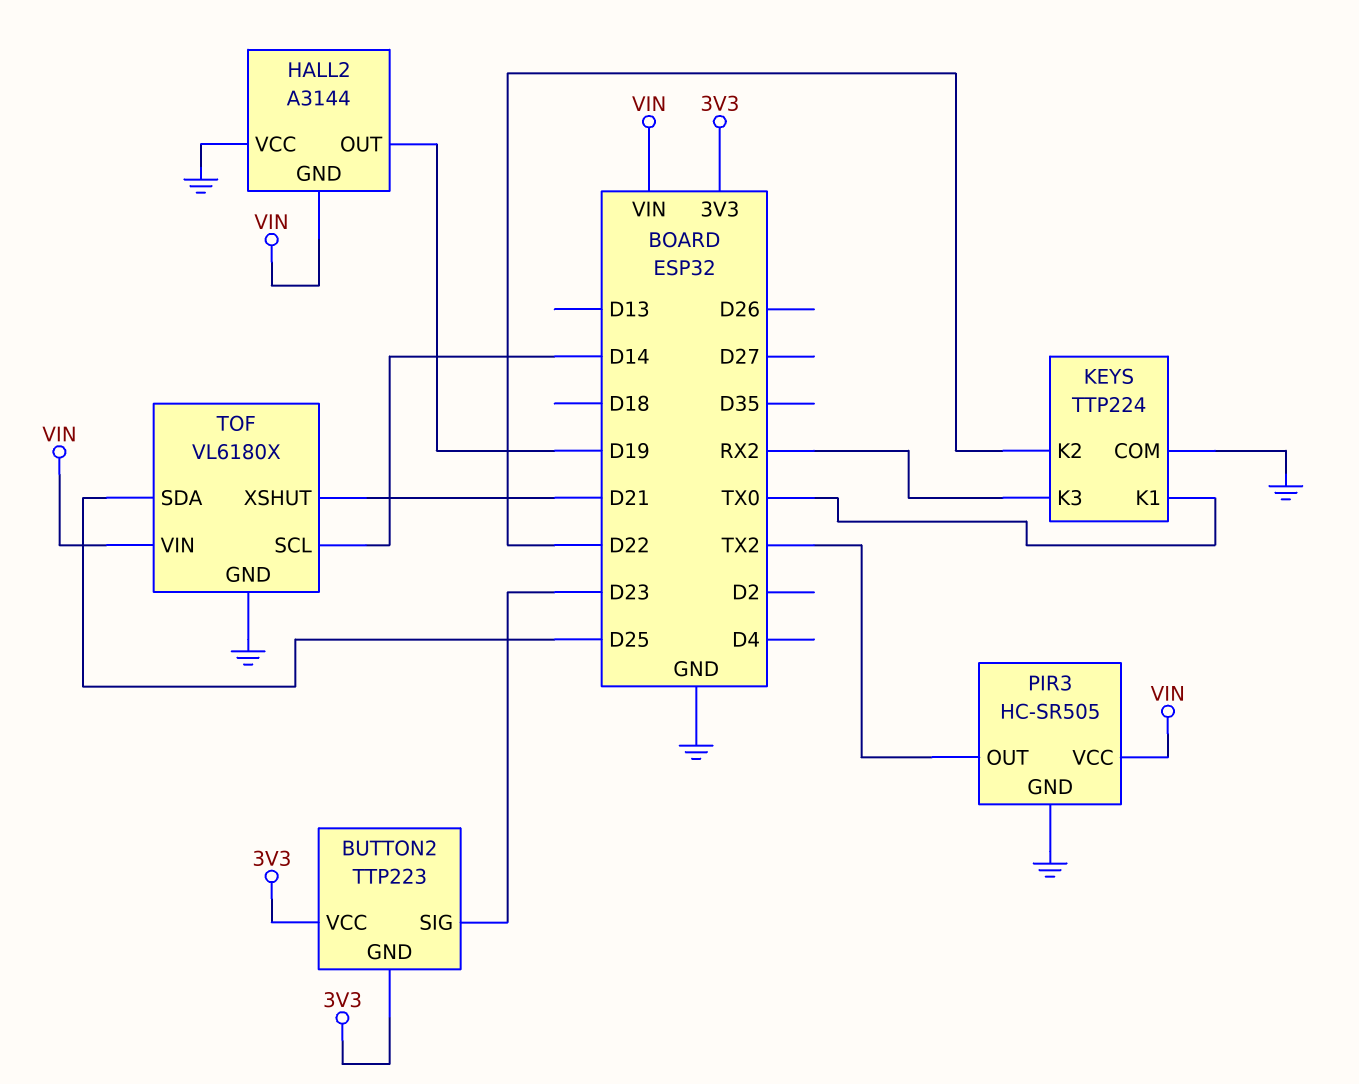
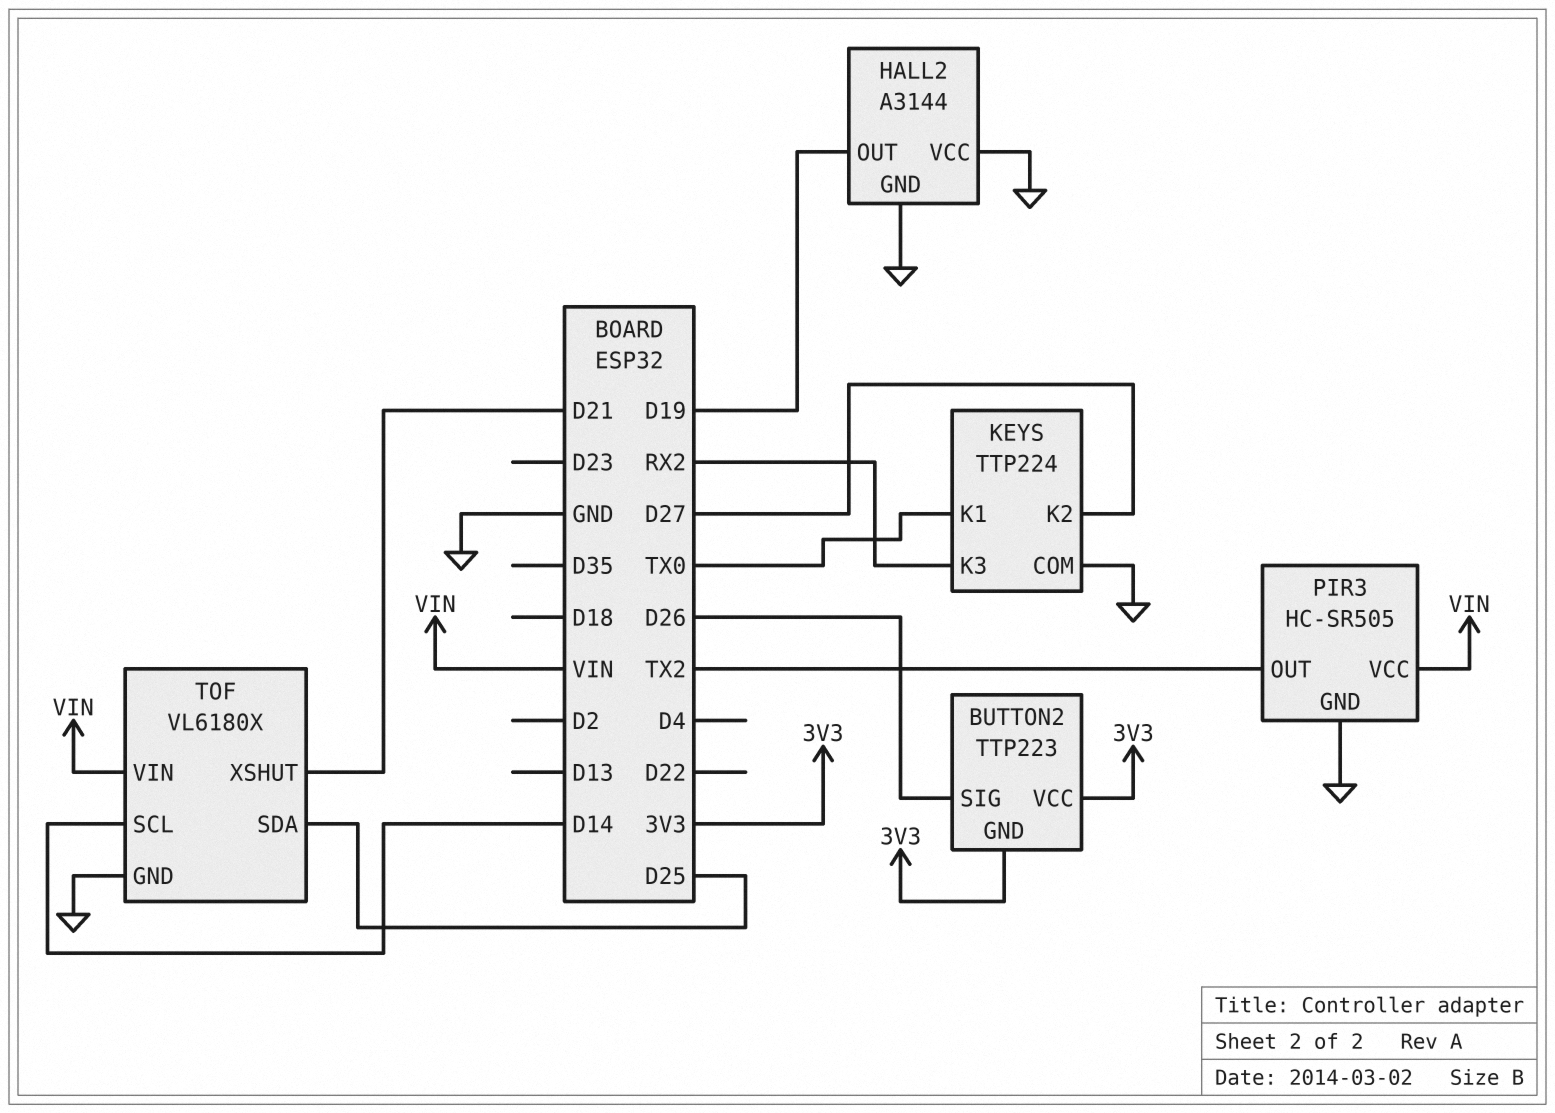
BUTTON2 pin SIG: D23 -> D26
HALL2 pin GND: VIN -> GND
KEYS pin K2: D22 -> D27

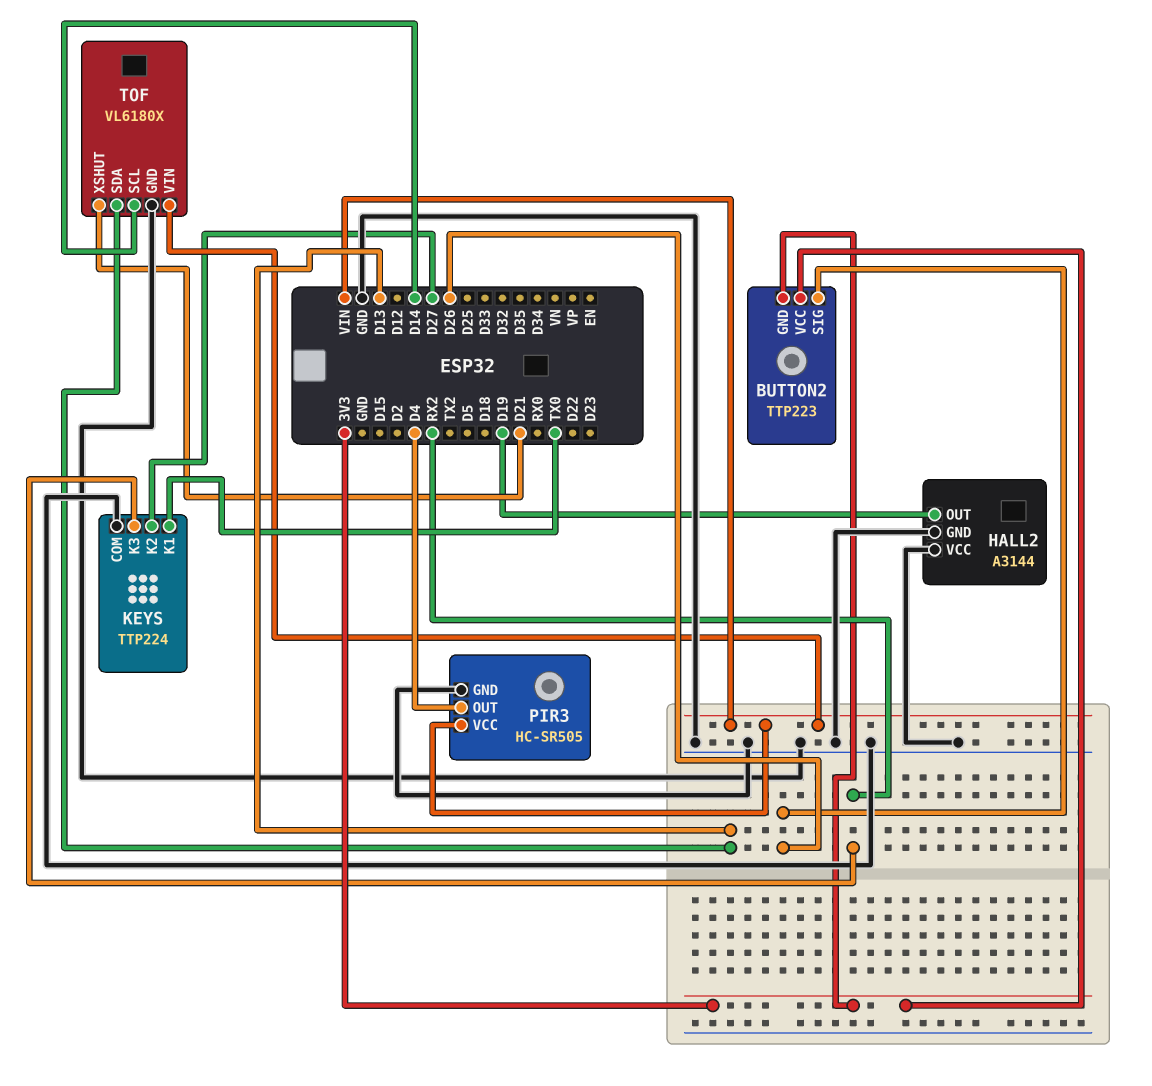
PIR3 pin OUT: TX2 -> D4
TOF pin SDA: D25 -> D13

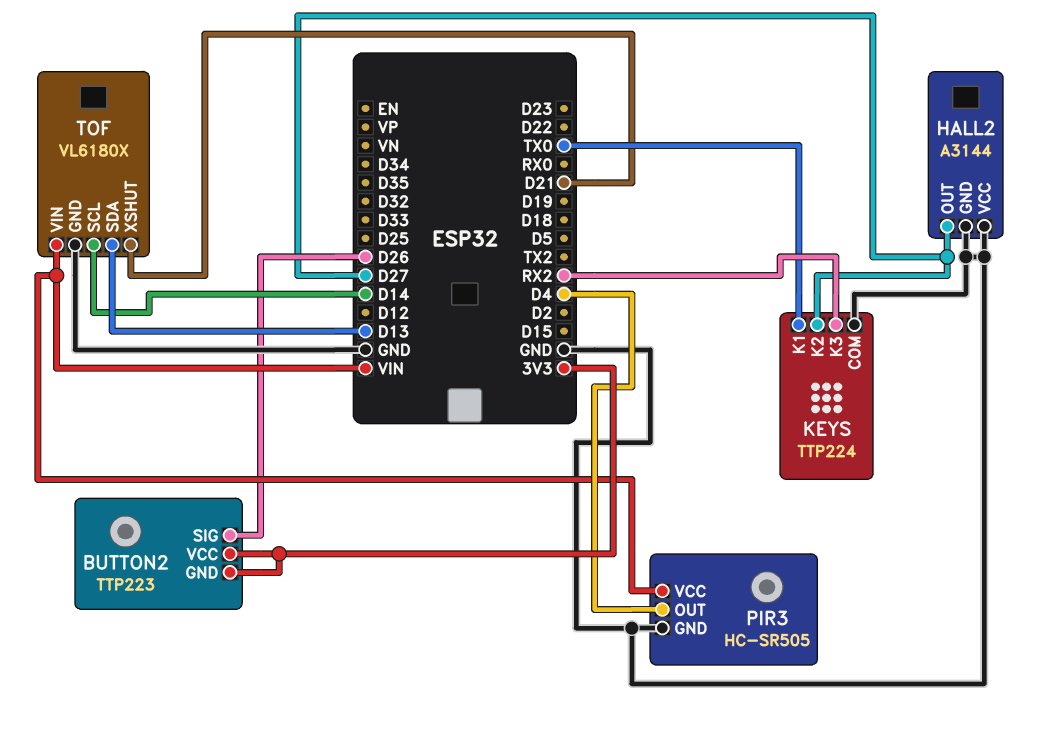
HALL2 pin OUT: D19 -> D27

